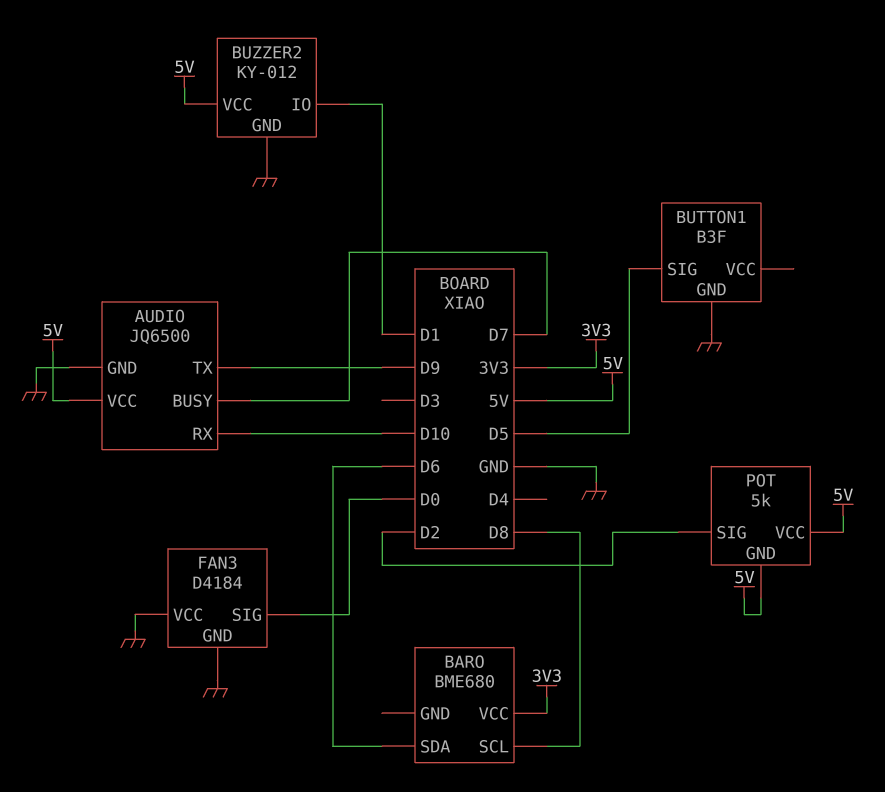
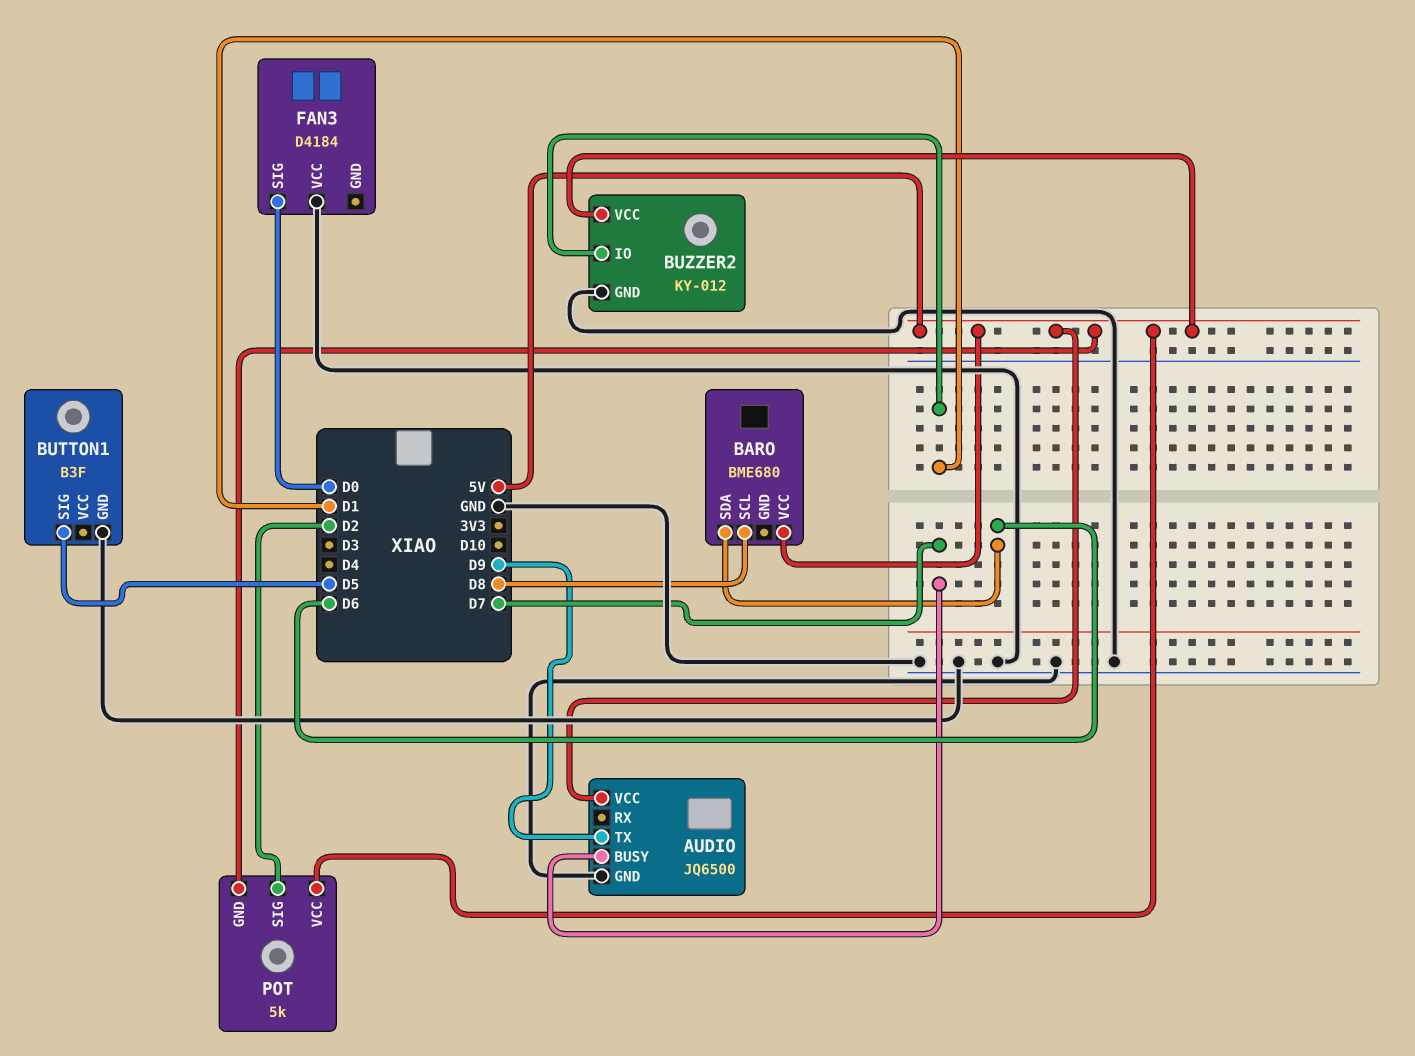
AUDIO pin RX: D10 -> none
BARO pin VCC: 3V3 -> 5V
FAN3 pin GND: GND -> none

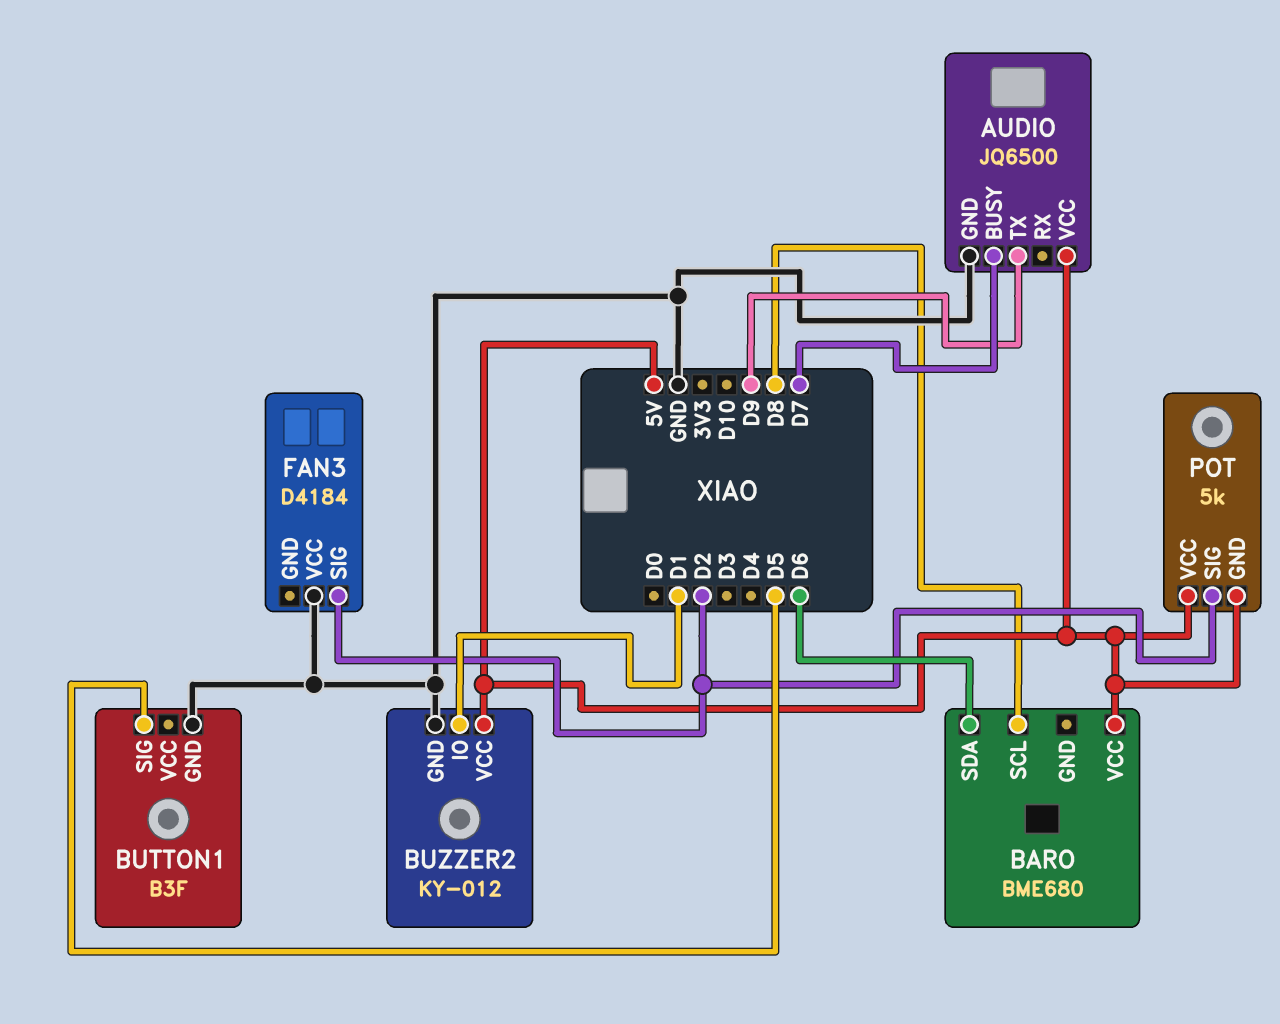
FAN3 pin SIG: D0 -> D2

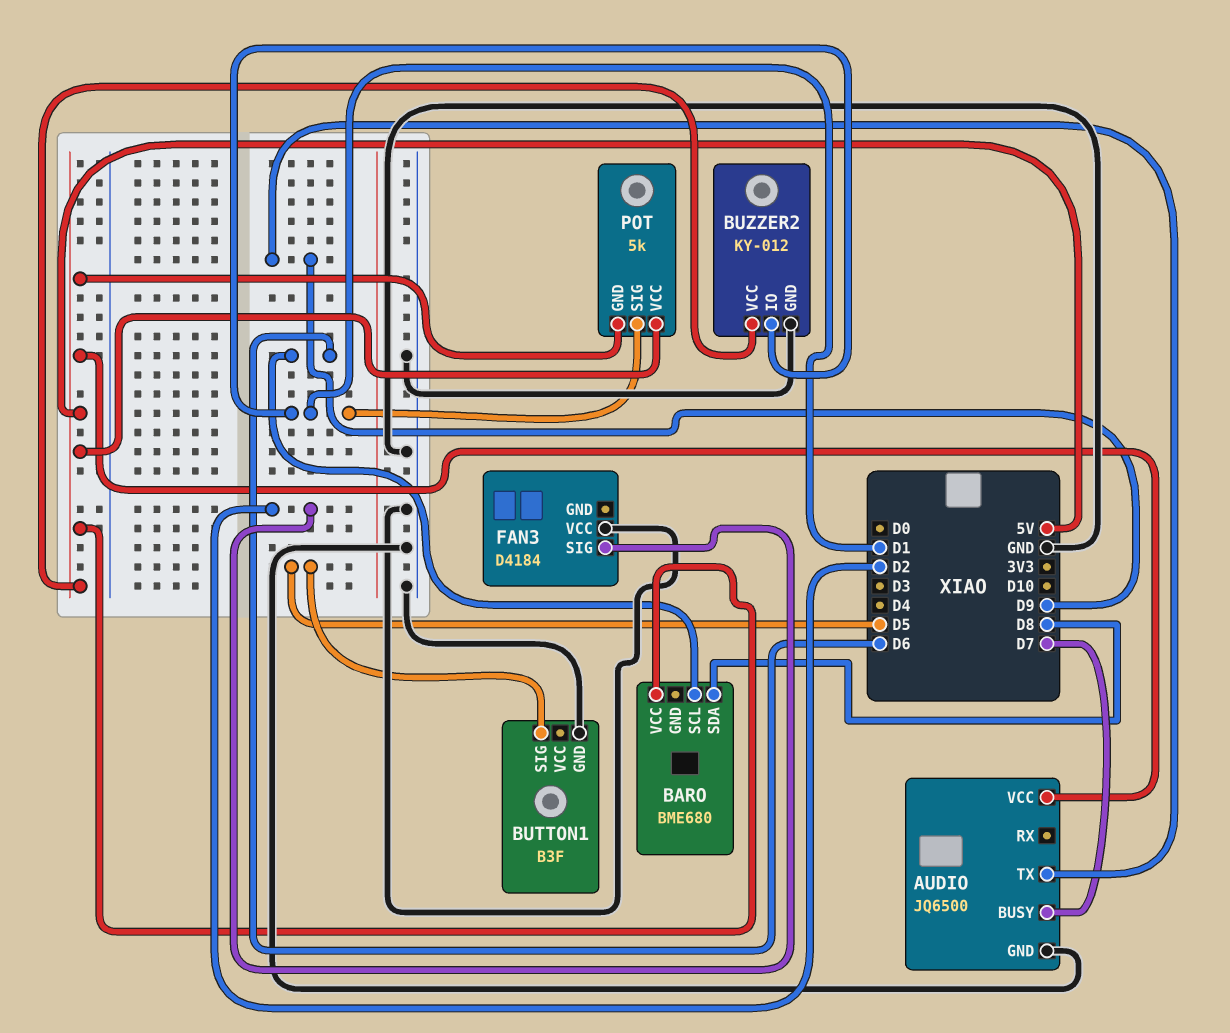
BARO pin SCL: D8 -> D6
BARO pin SDA: D6 -> D8
POT pin SIG: D2 -> D1

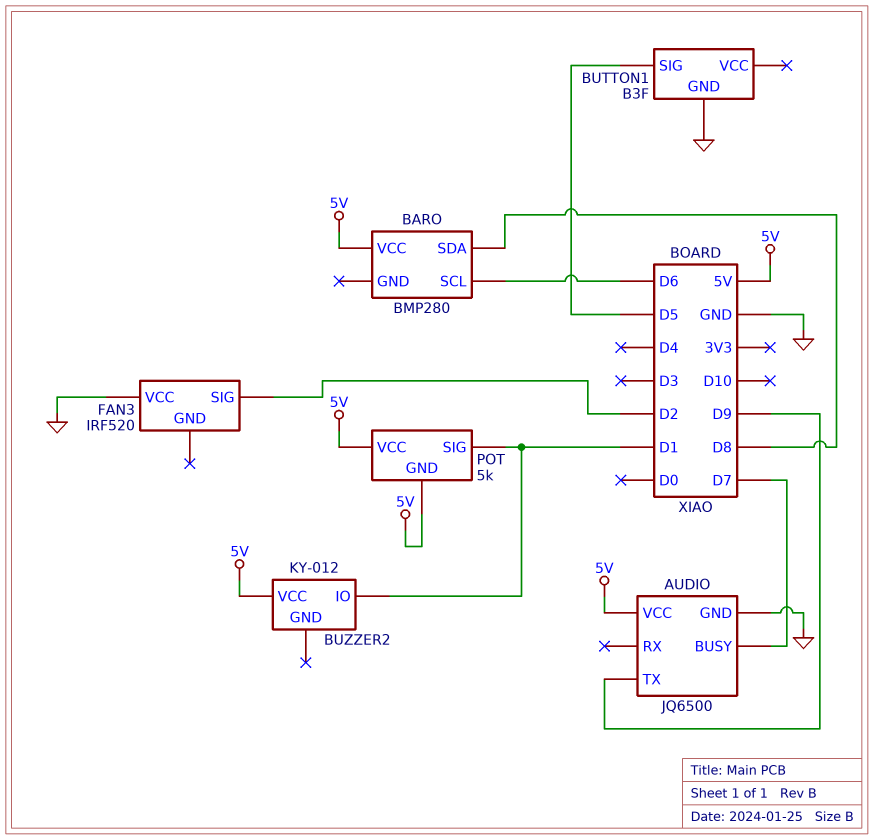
BARO: BME680 -> BMP280
BUZZER2 pin GND: GND -> none
FAN3: D4184 -> IRF520

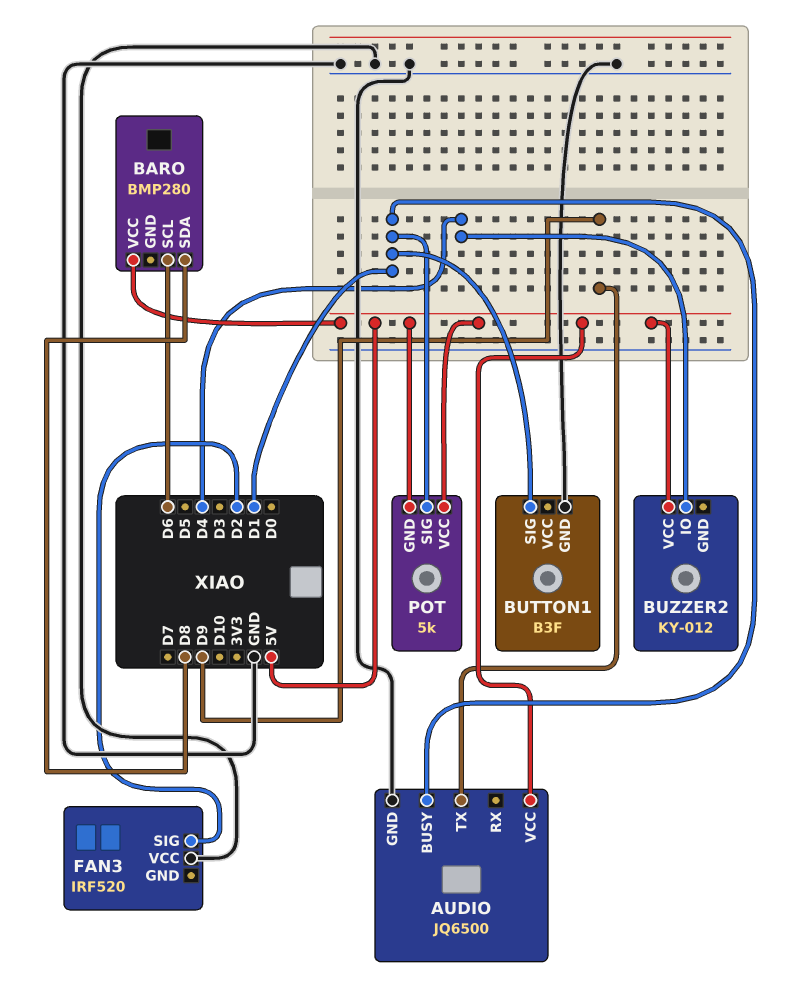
AUDIO pin BUSY: D7 -> D1
BUTTON1 pin SIG: D5 -> D1
BUZZER2 pin IO: D1 -> D4

